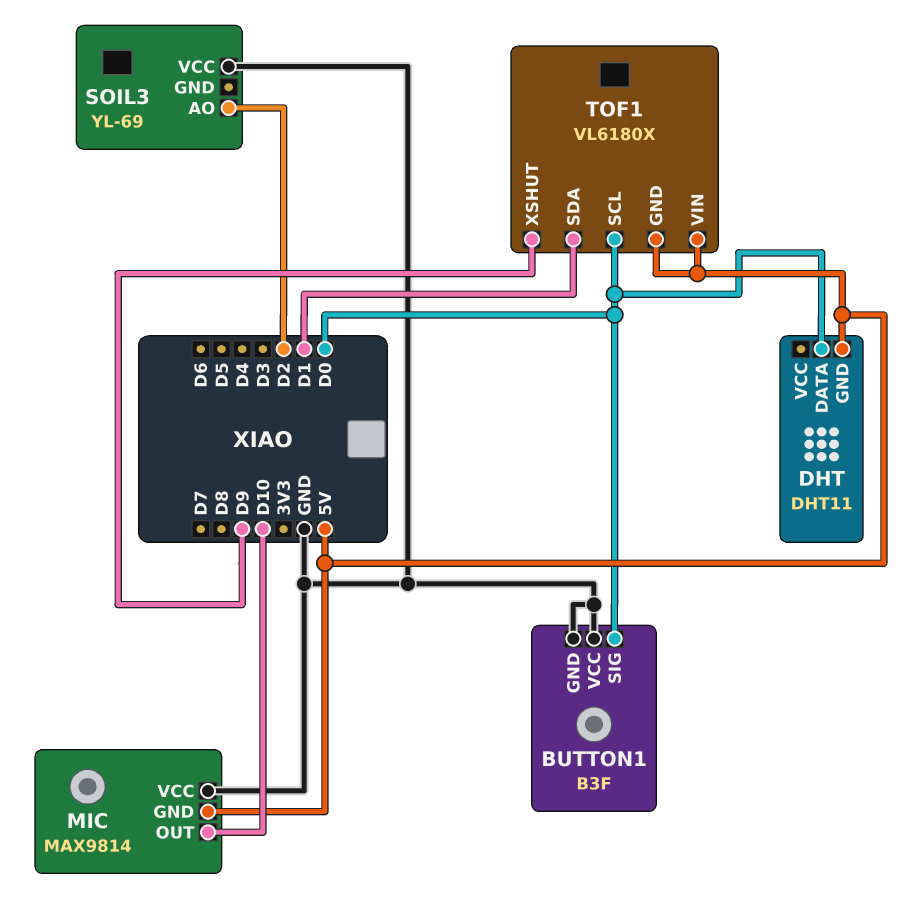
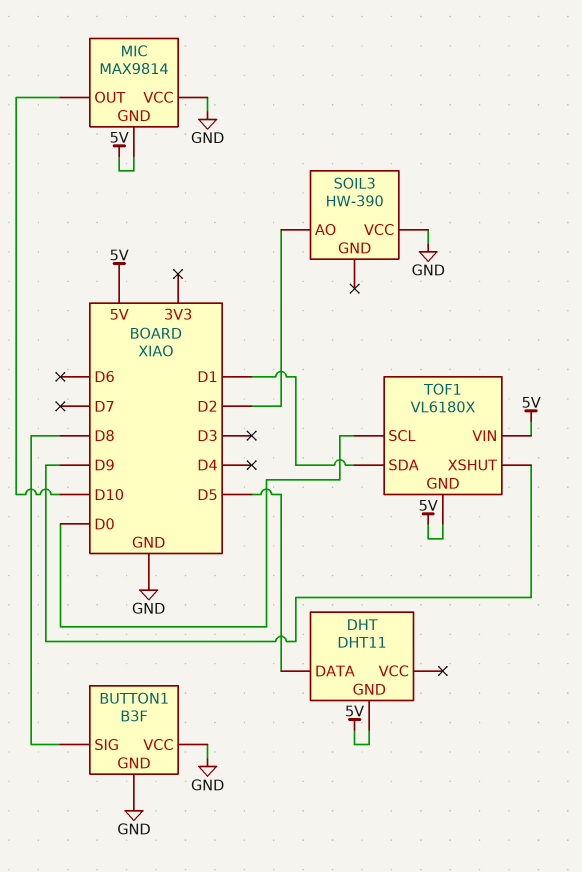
BUTTON1 pin SIG: D0 -> D8
DHT pin DATA: D0 -> D5
SOIL3: YL-69 -> HW-390

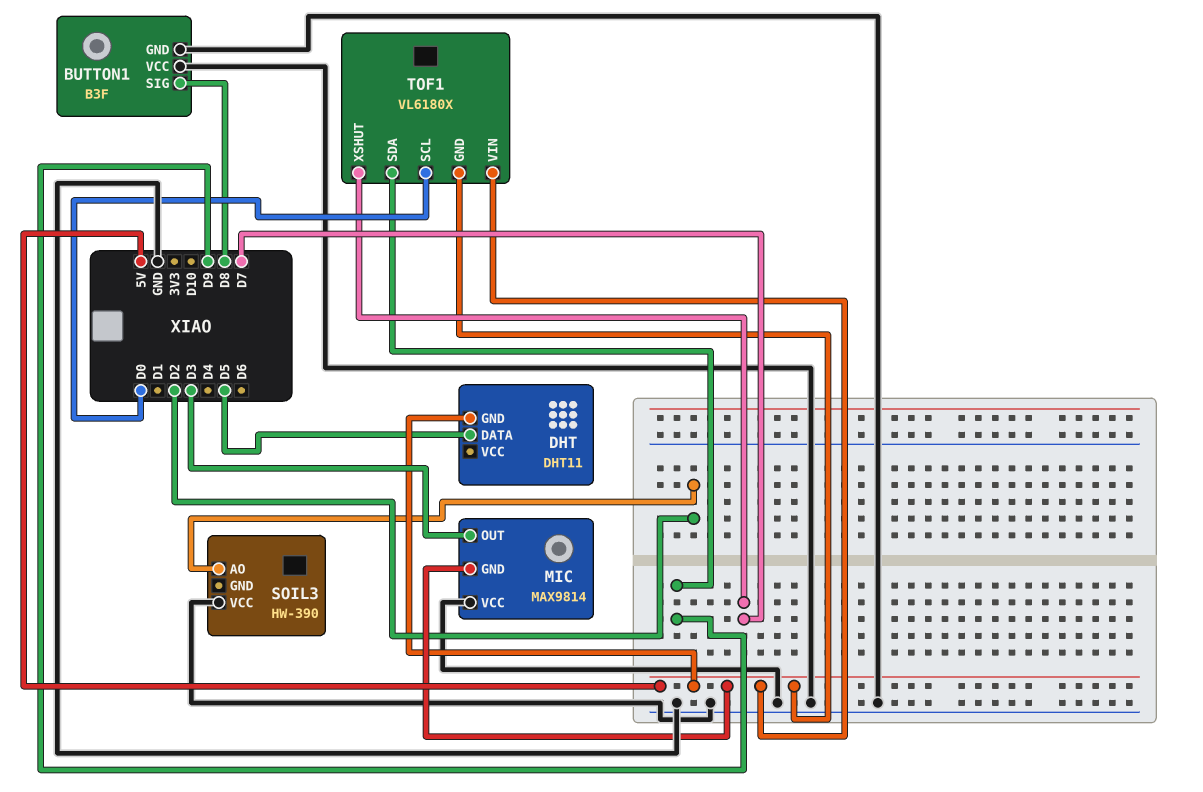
MIC pin OUT: D10 -> D3
TOF1 pin SDA: D1 -> D9
TOF1 pin XSHUT: D9 -> D7

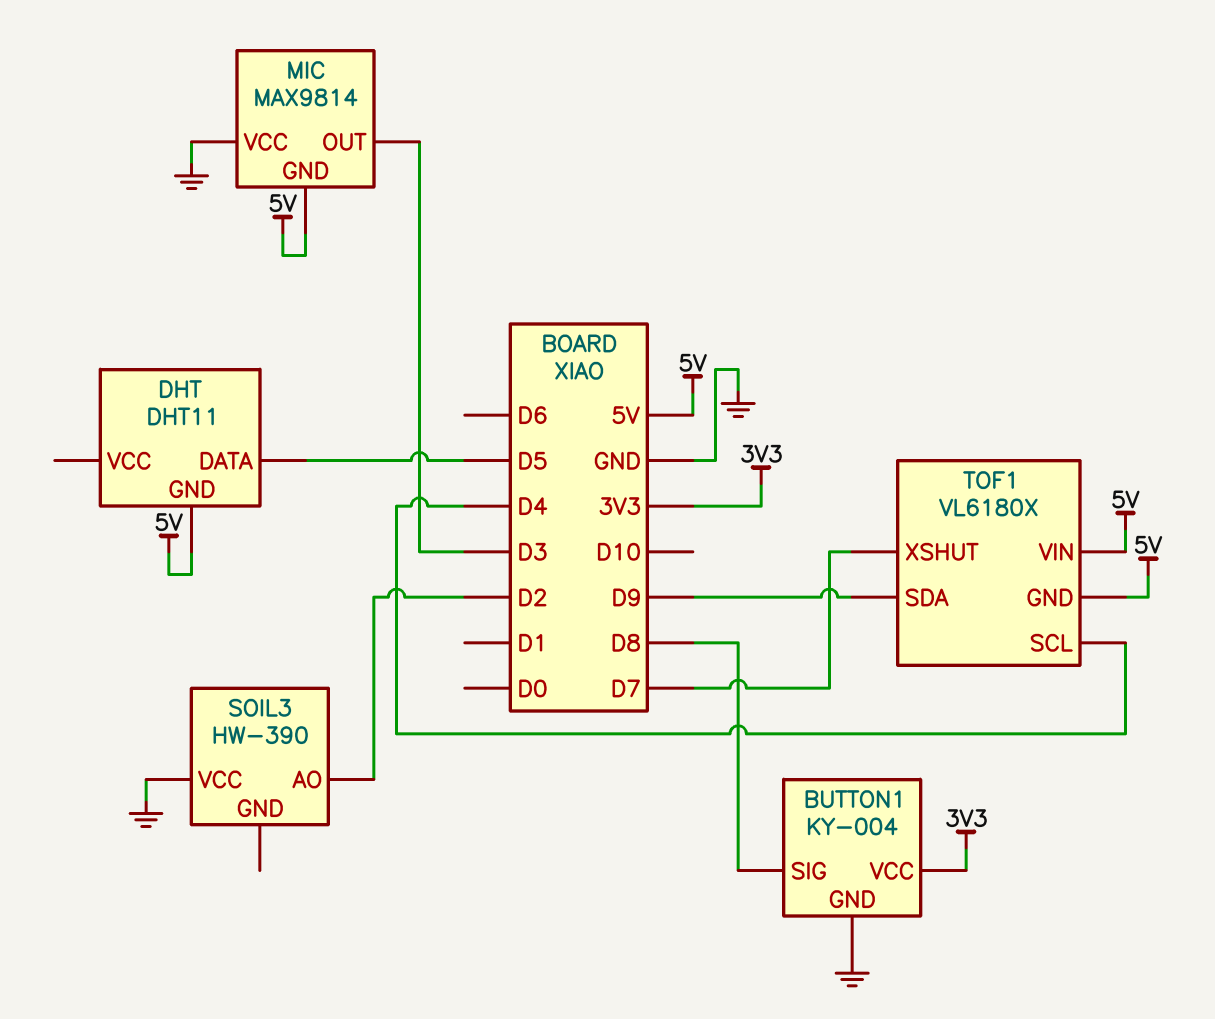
BUTTON1: B3F -> KY-004
BUTTON1 pin VCC: GND -> 3V3
TOF1 pin SCL: D0 -> D4

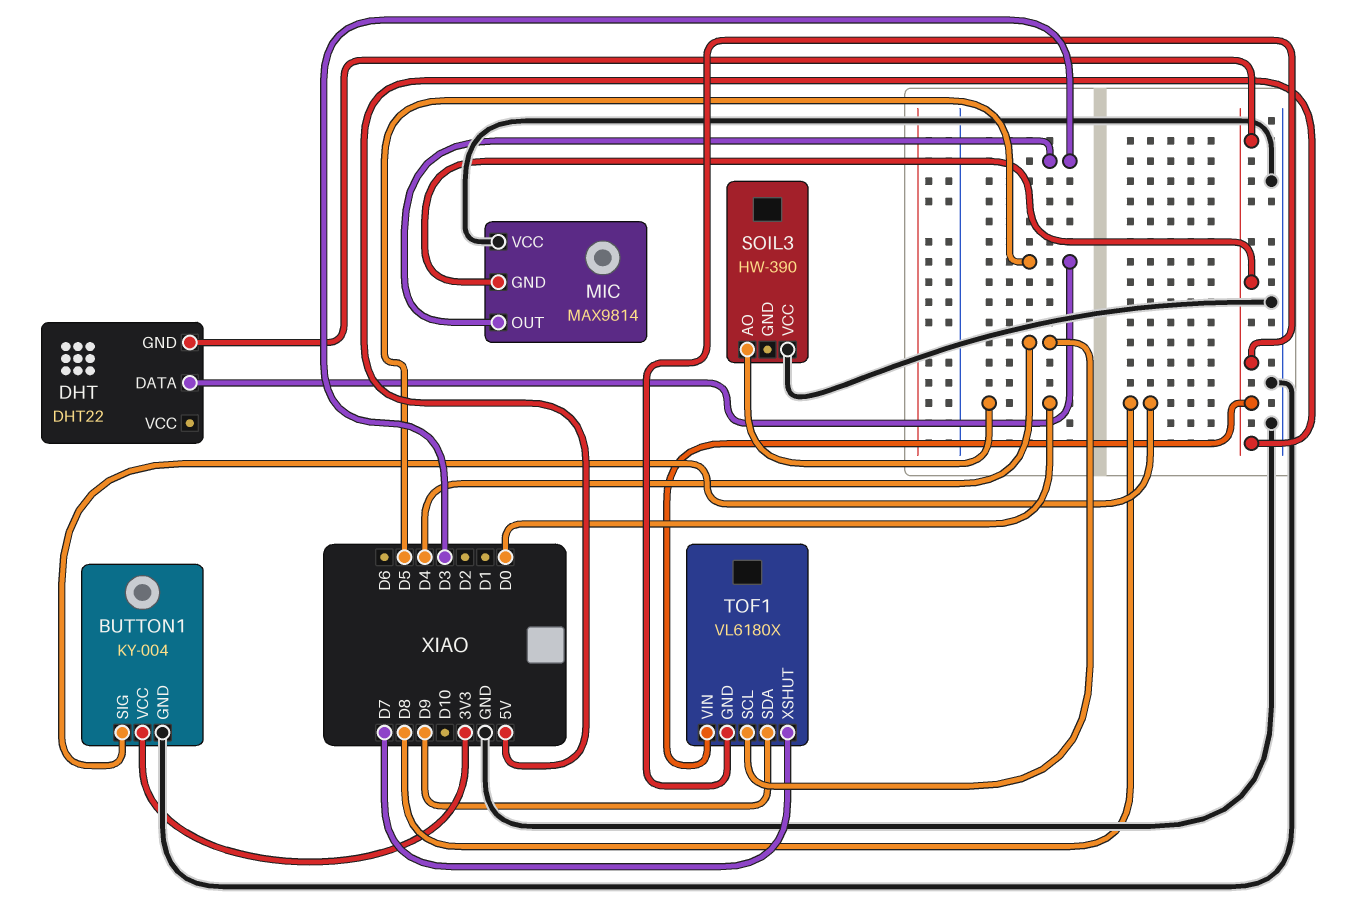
DHT: DHT11 -> DHT22
SOIL3 pin AO: D2 -> D0

